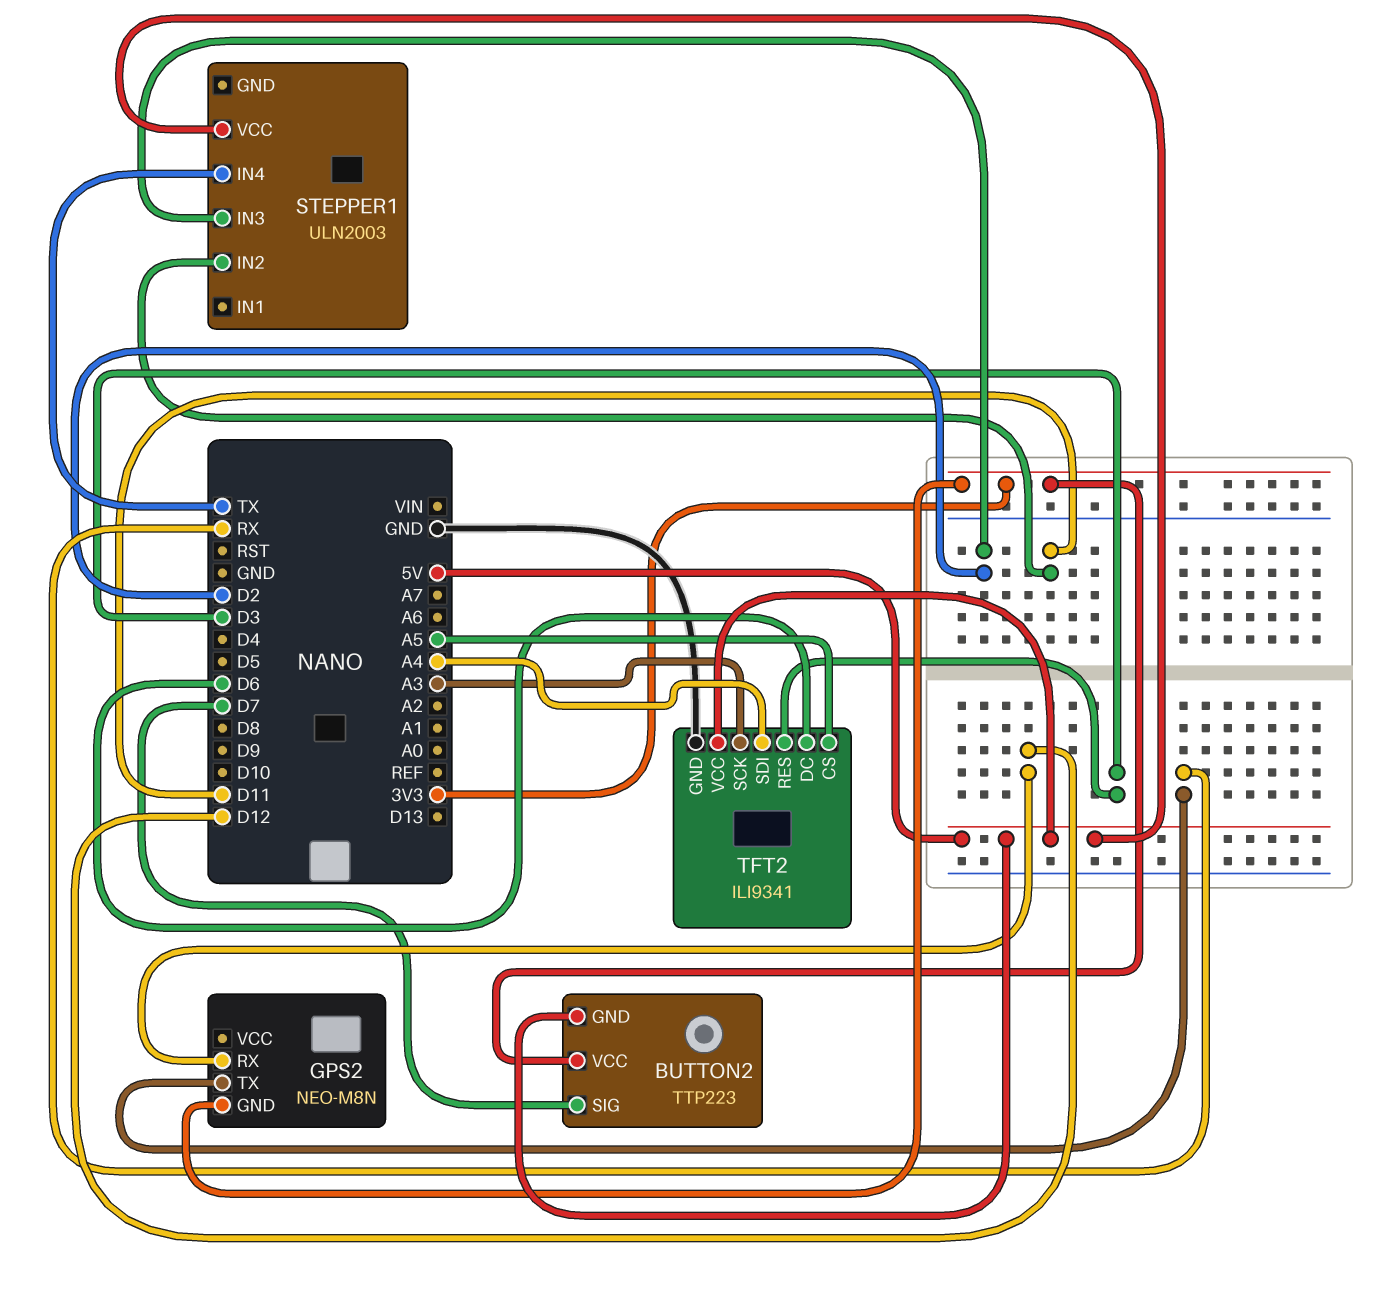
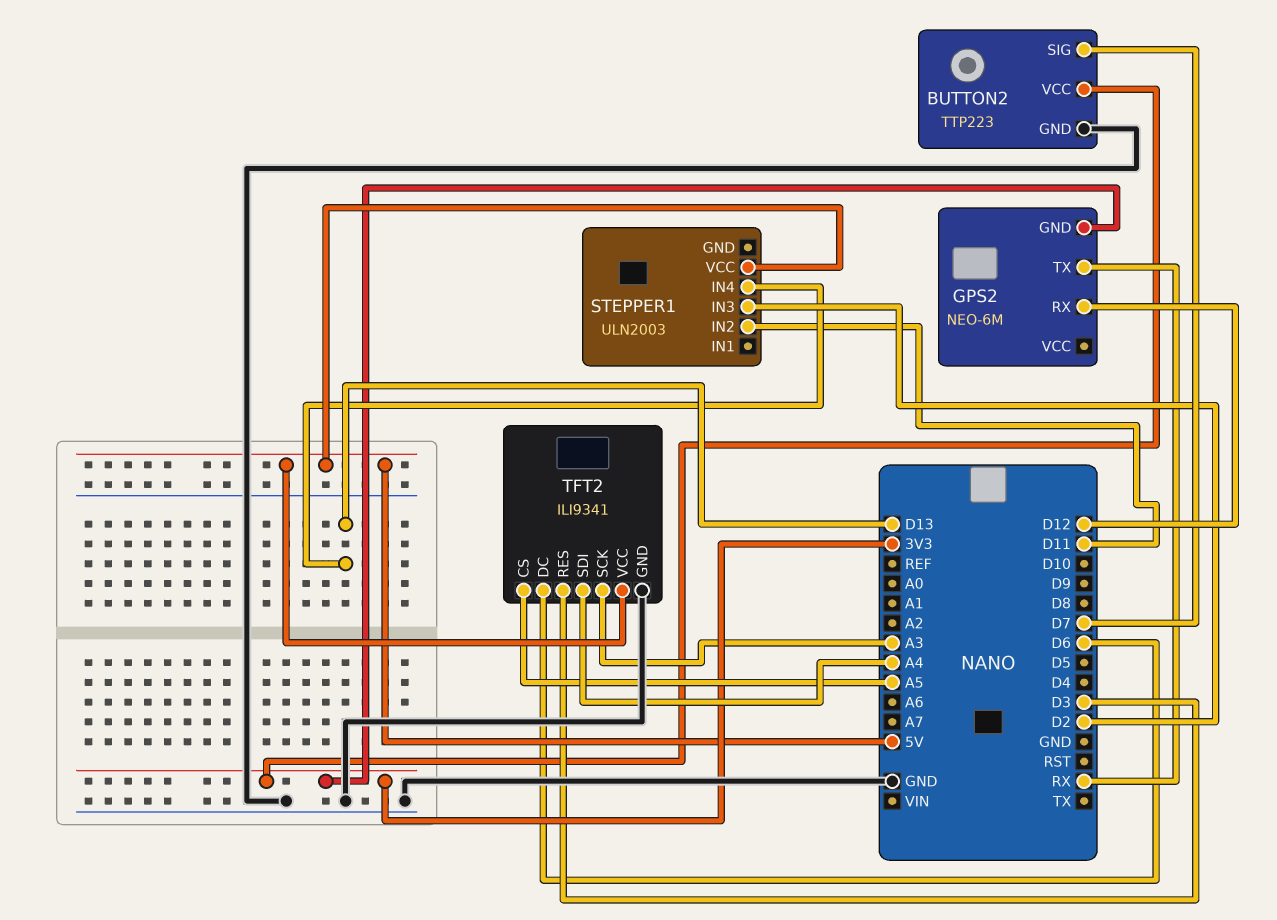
BUTTON2 pin GND: 5V -> GND
GPS2: NEO-M8N -> NEO-6M
STEPPER1 pin IN4: TX -> D13

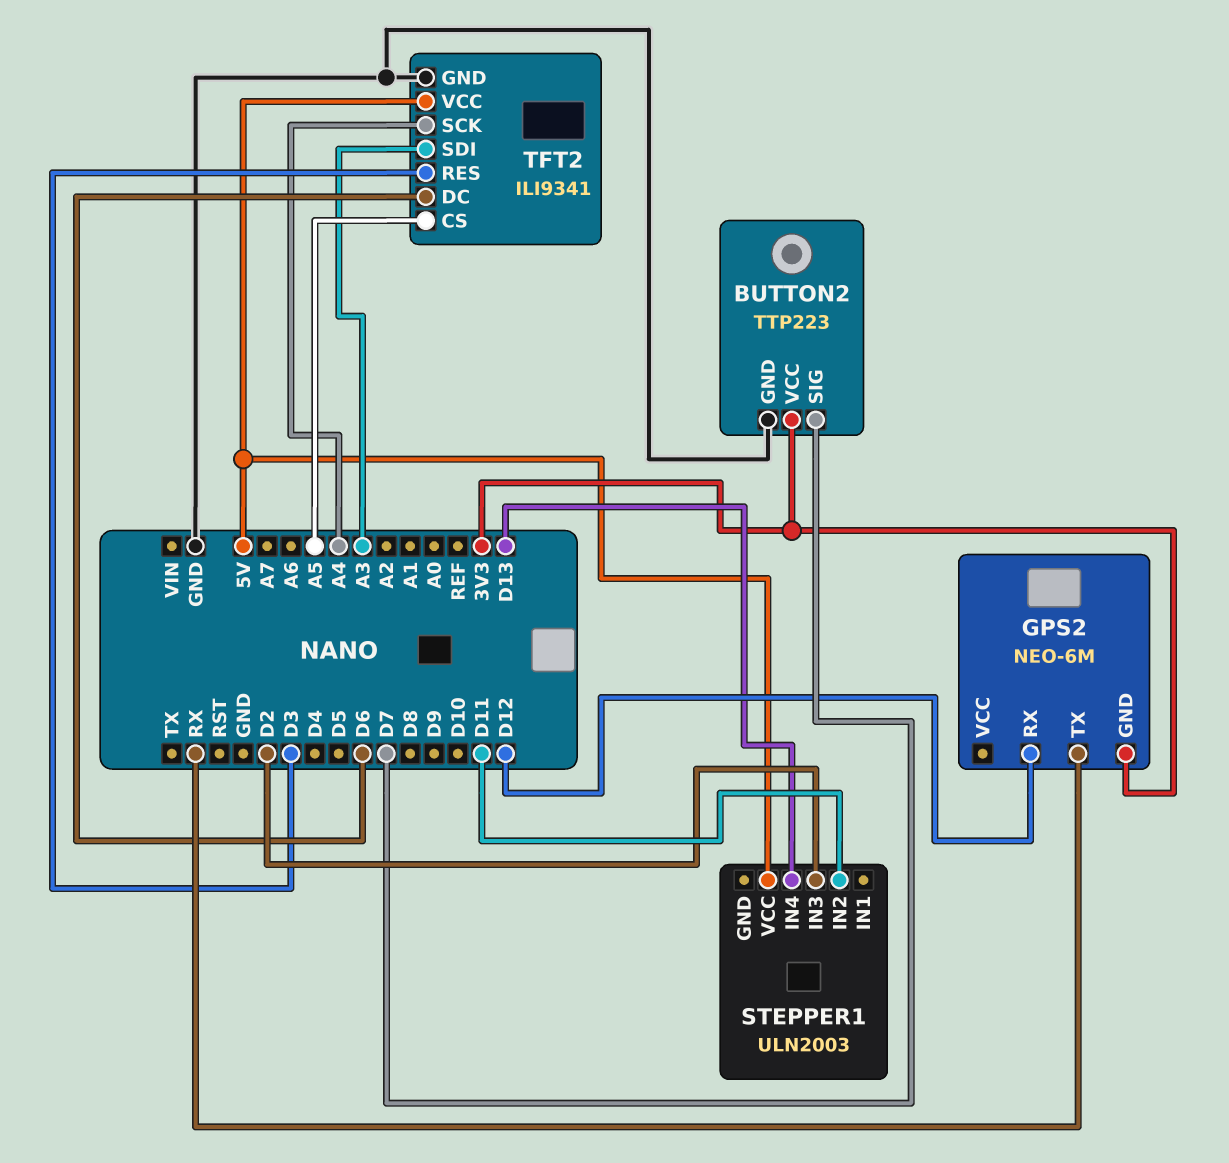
TFT2 pin SCK: A3 -> A4
TFT2 pin SDI: A4 -> A3

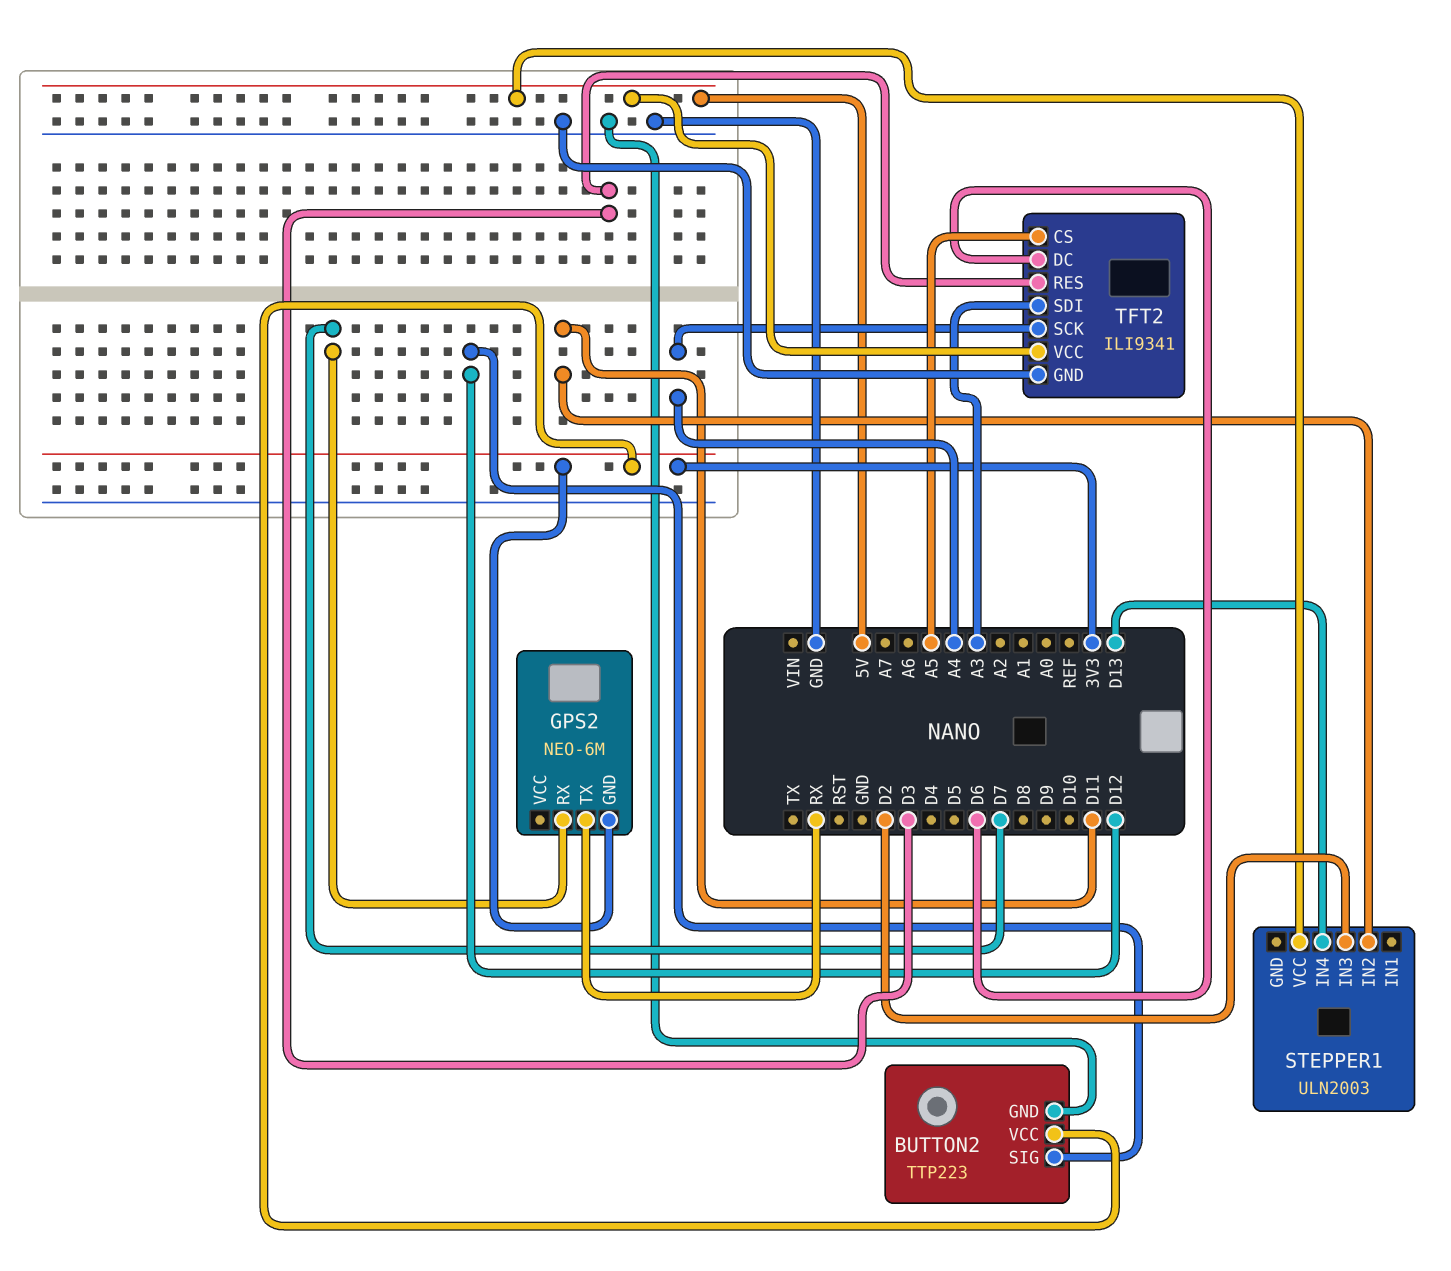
BUTTON2 pin SIG: D7 -> D12
GPS2 pin RX: D12 -> D7

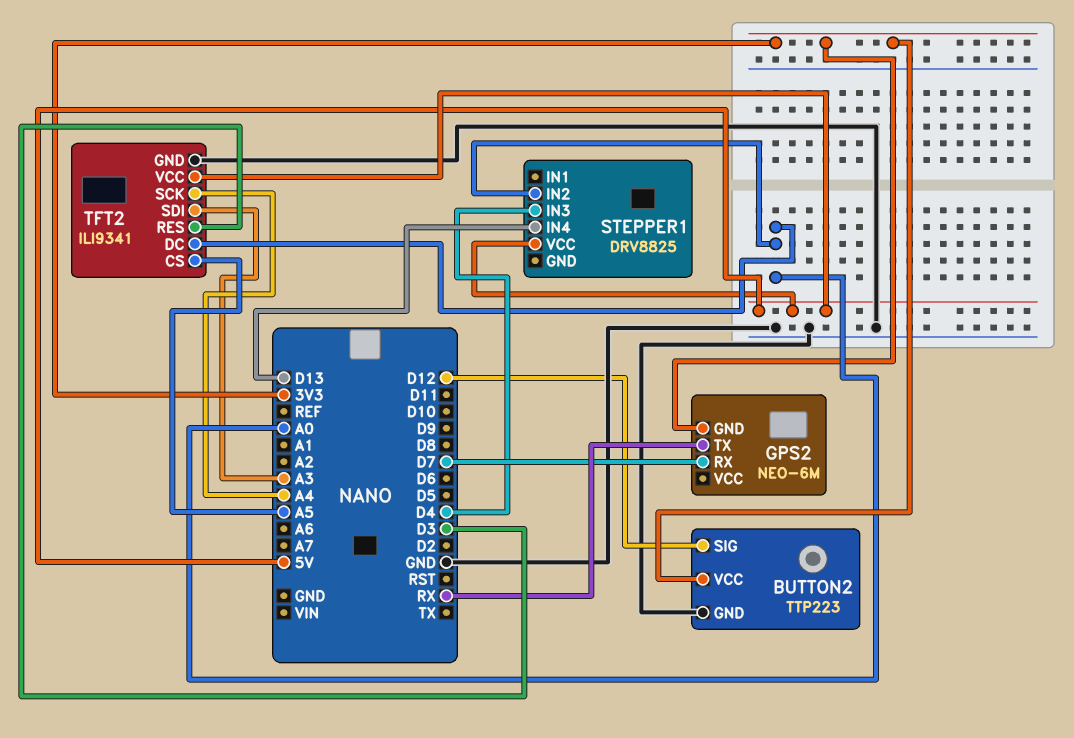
STEPPER1: ULN2003 -> DRV8825
STEPPER1 pin IN2: D11 -> A0
STEPPER1 pin IN3: D2 -> D4
TFT2 pin DC: D6 -> A0

